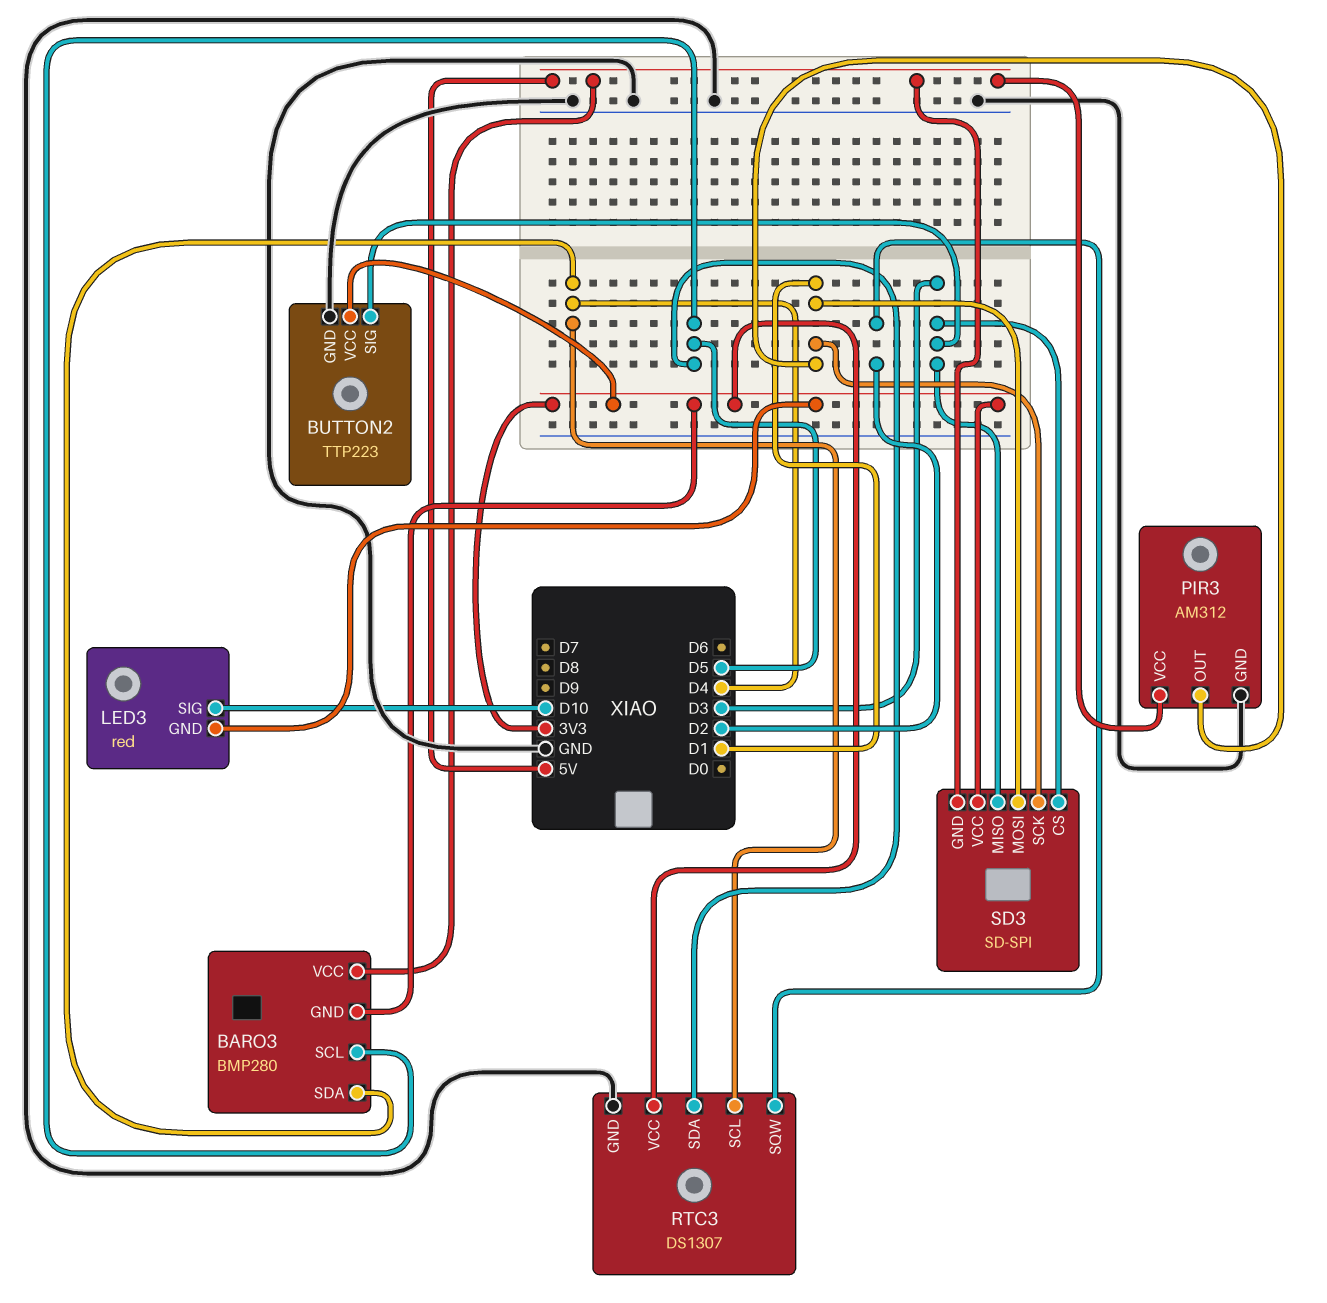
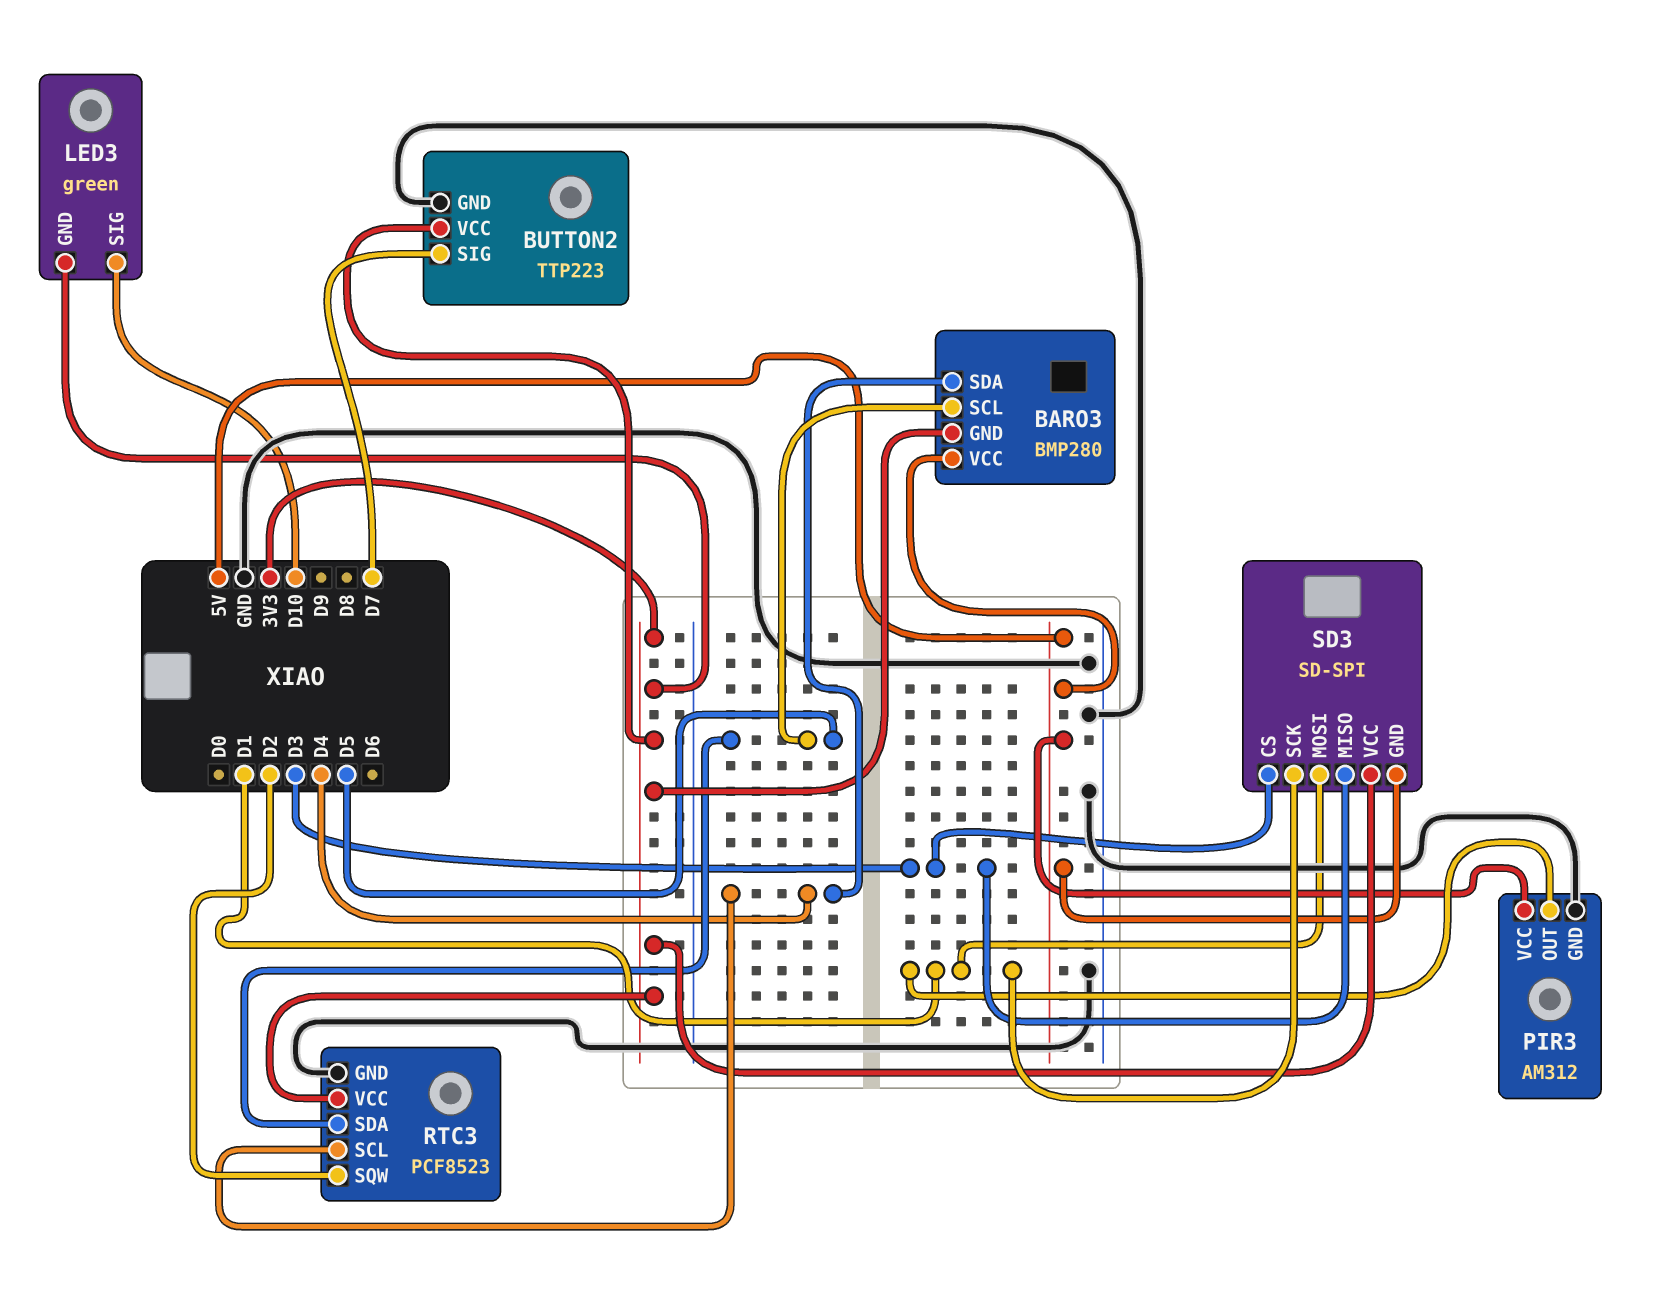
BUTTON2 pin SIG: D3 -> D7
LED3: red -> green
RTC3: DS1307 -> PCF8523

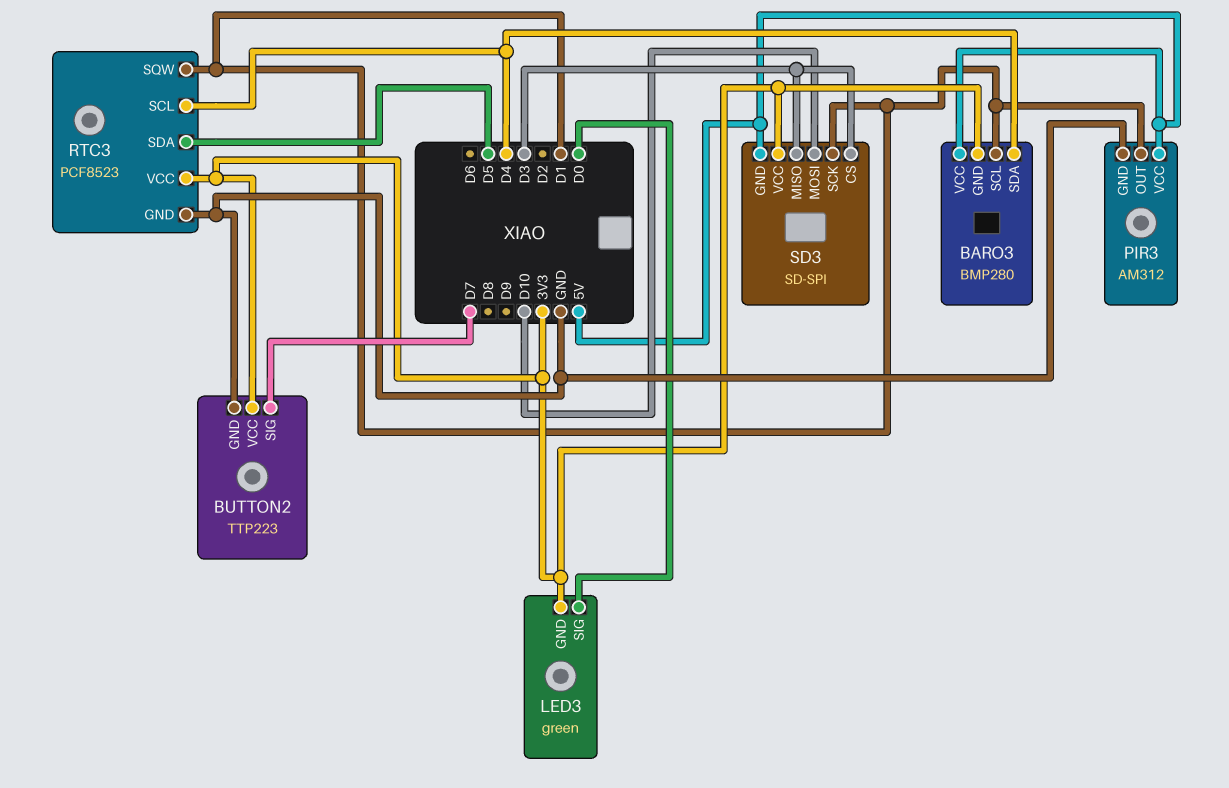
BARO3 pin SCL: D5 -> D1
LED3 pin SIG: D10 -> D0
RTC3 pin SQW: D2 -> D1
SD3 pin MOSI: D1 -> D10

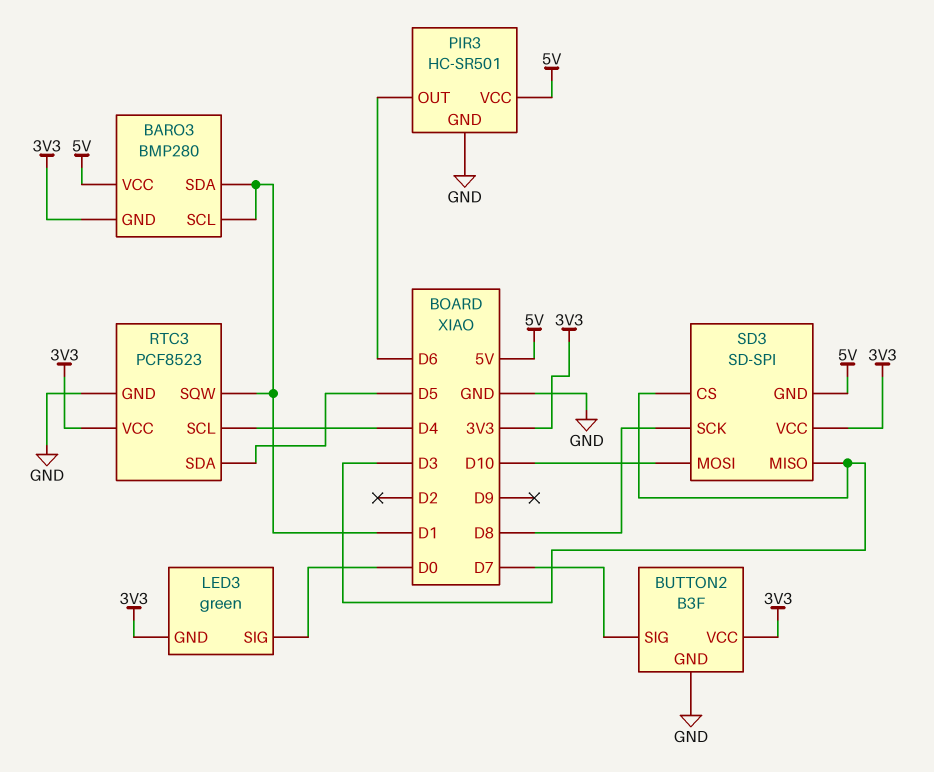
BARO3 pin SDA: D4 -> D1
BUTTON2: TTP223 -> B3F
PIR3: AM312 -> HC-SR501
PIR3 pin OUT: D1 -> D6
SD3 pin SCK: D1 -> D8

